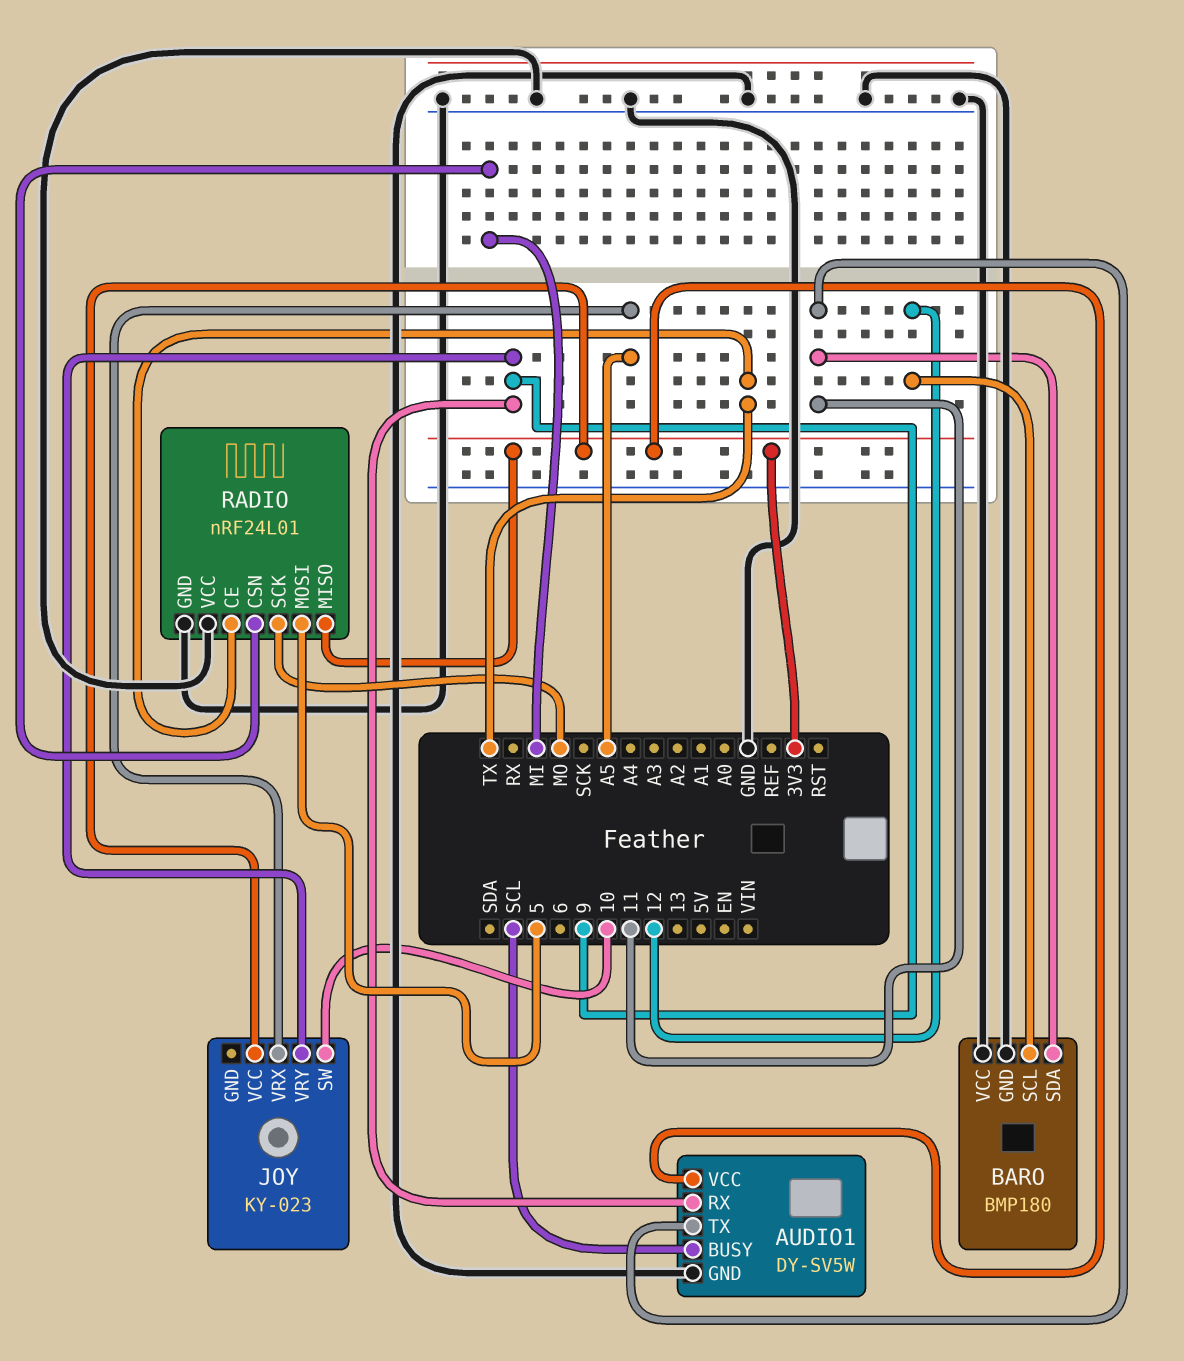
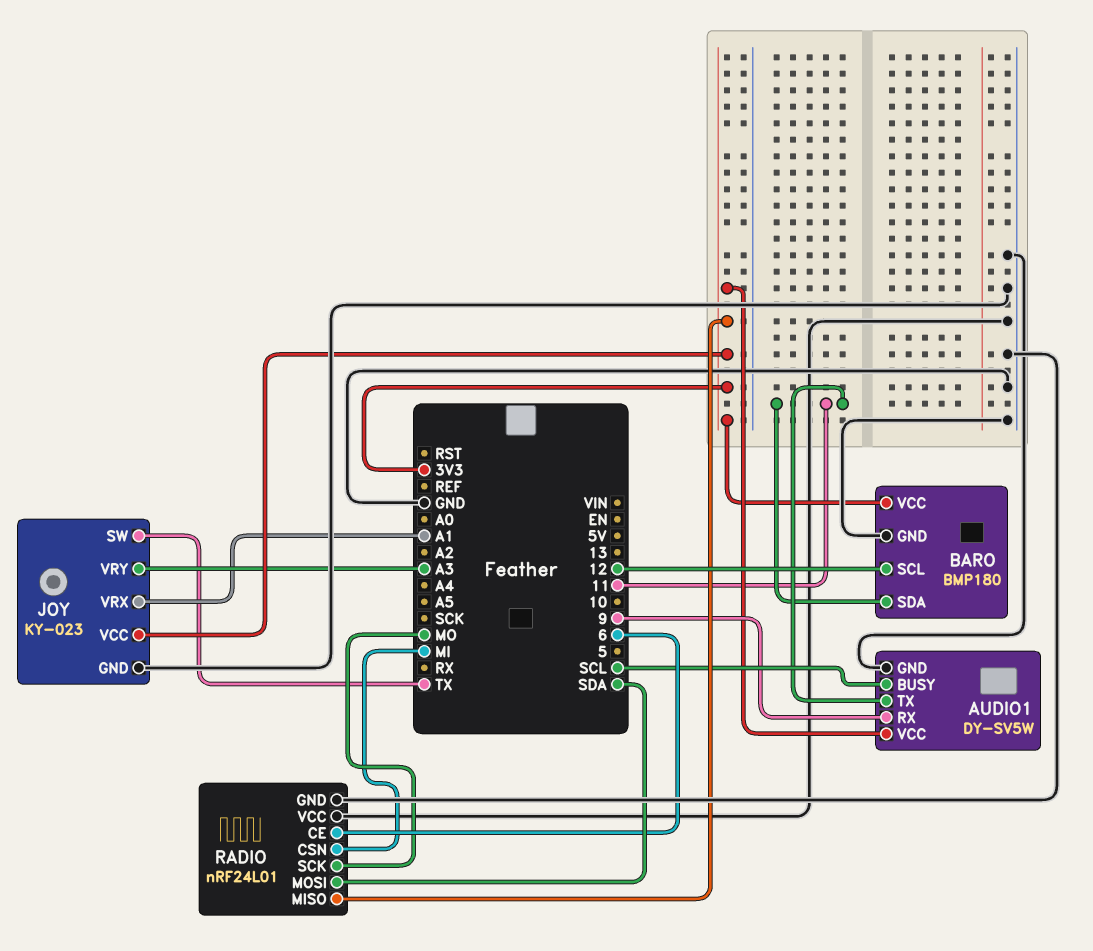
BARO pin VCC: GND -> 3V3
JOY pin GND: none -> GND
JOY pin SW: 10 -> TX
JOY pin VRX: A5 -> A1
JOY pin VRY: 9 -> A3
RADIO pin CE: TX -> 6
RADIO pin MOSI: 5 -> SDA

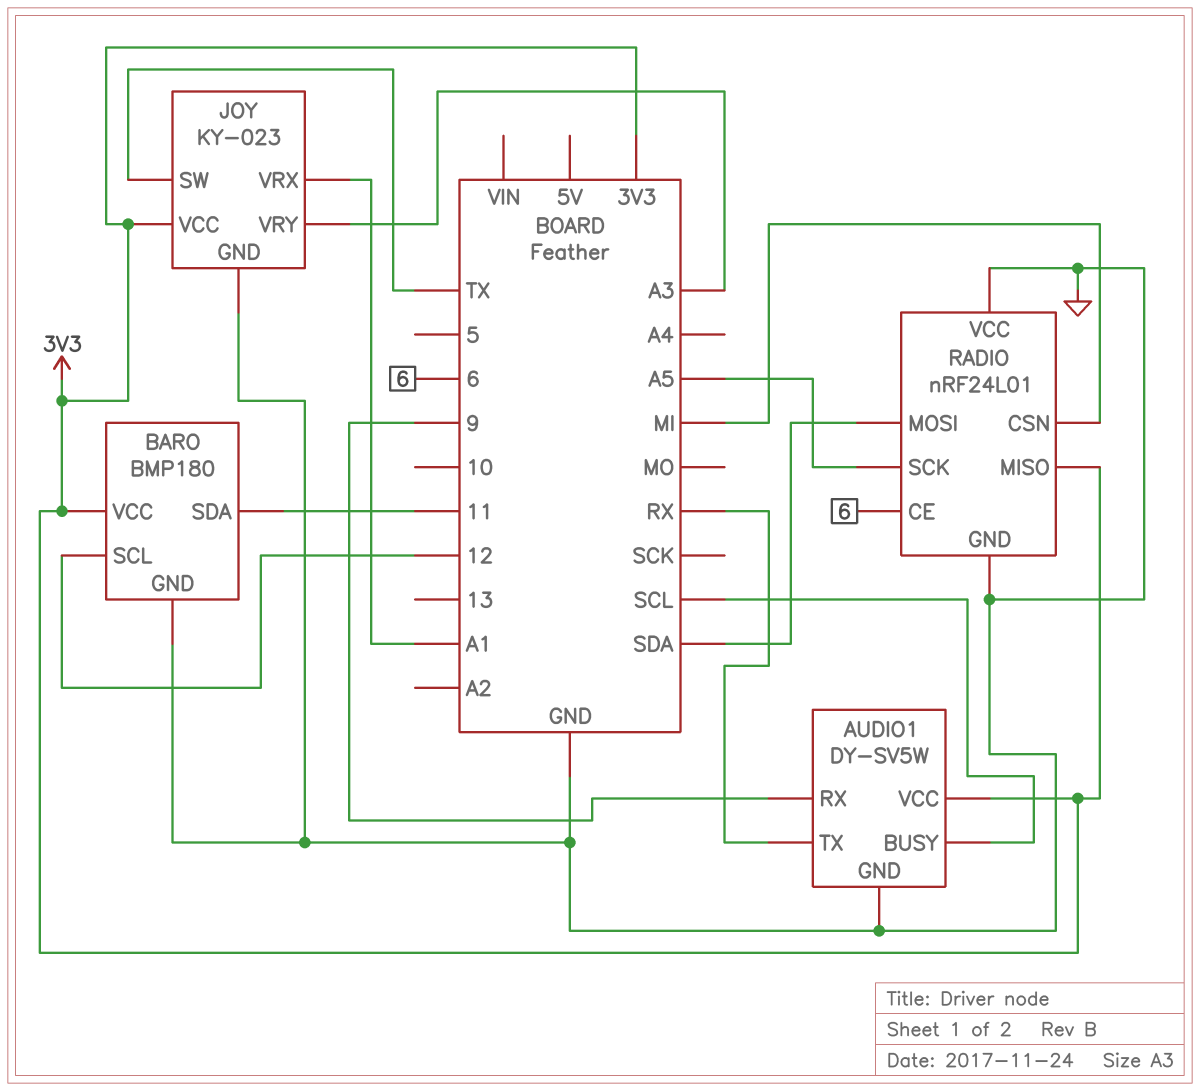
AUDIO1 pin TX: 11 -> RX
RADIO pin SCK: MO -> A5

